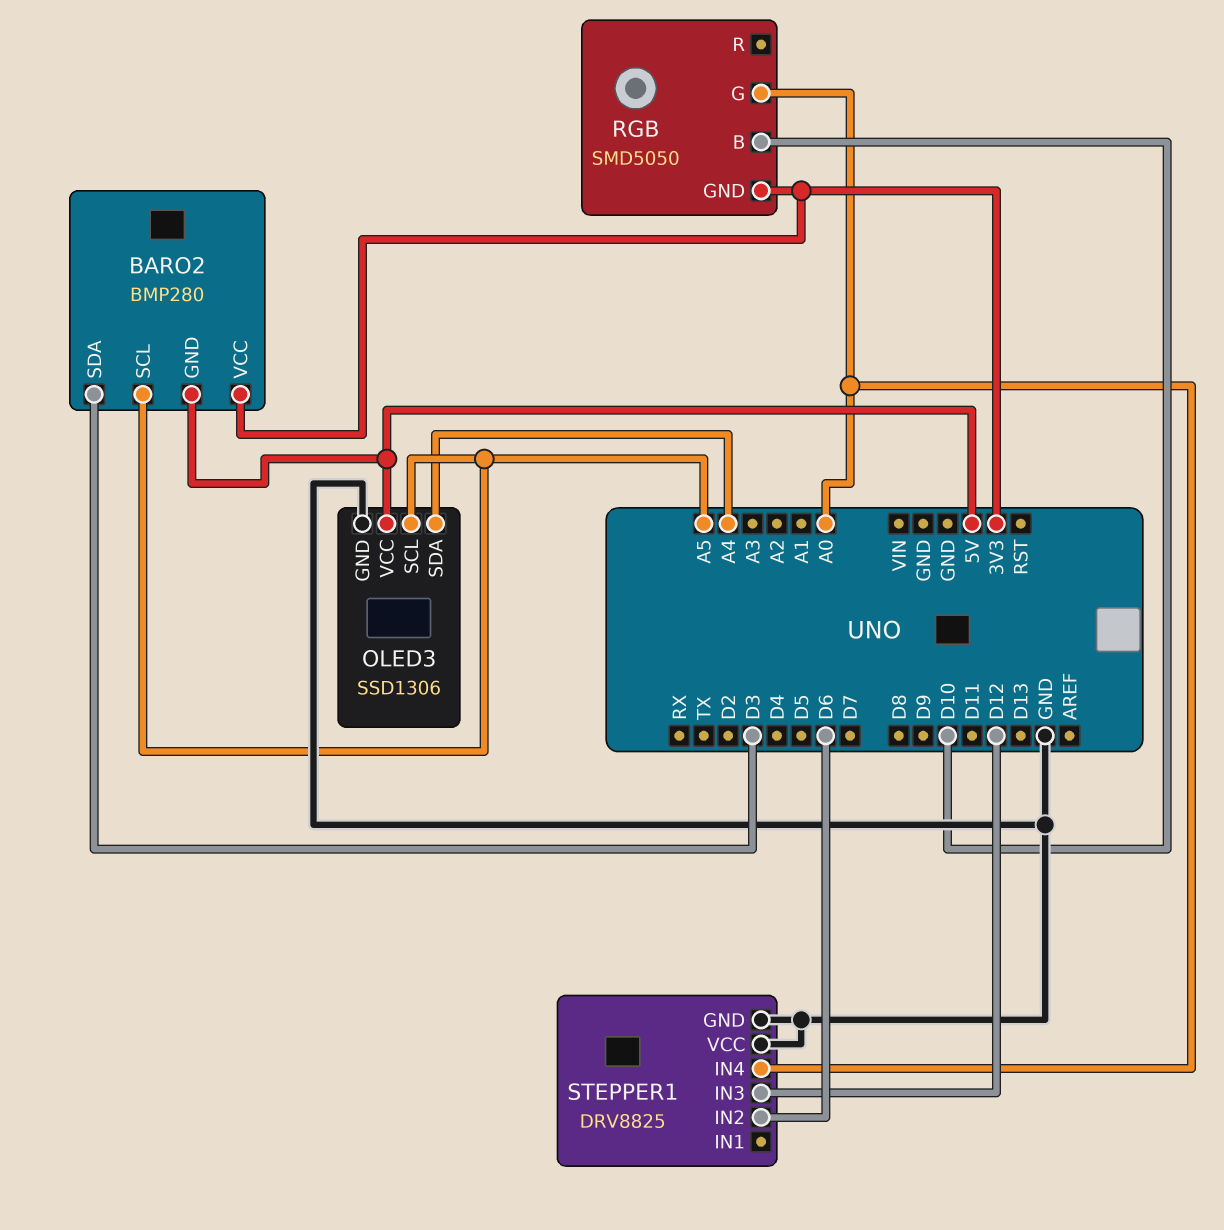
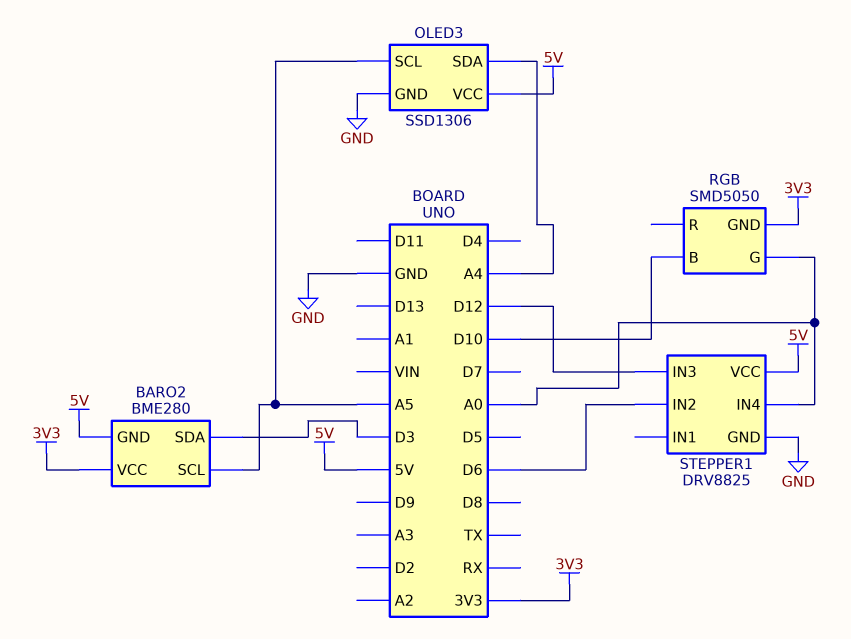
BARO2: BMP280 -> BME280
STEPPER1 pin VCC: GND -> 5V

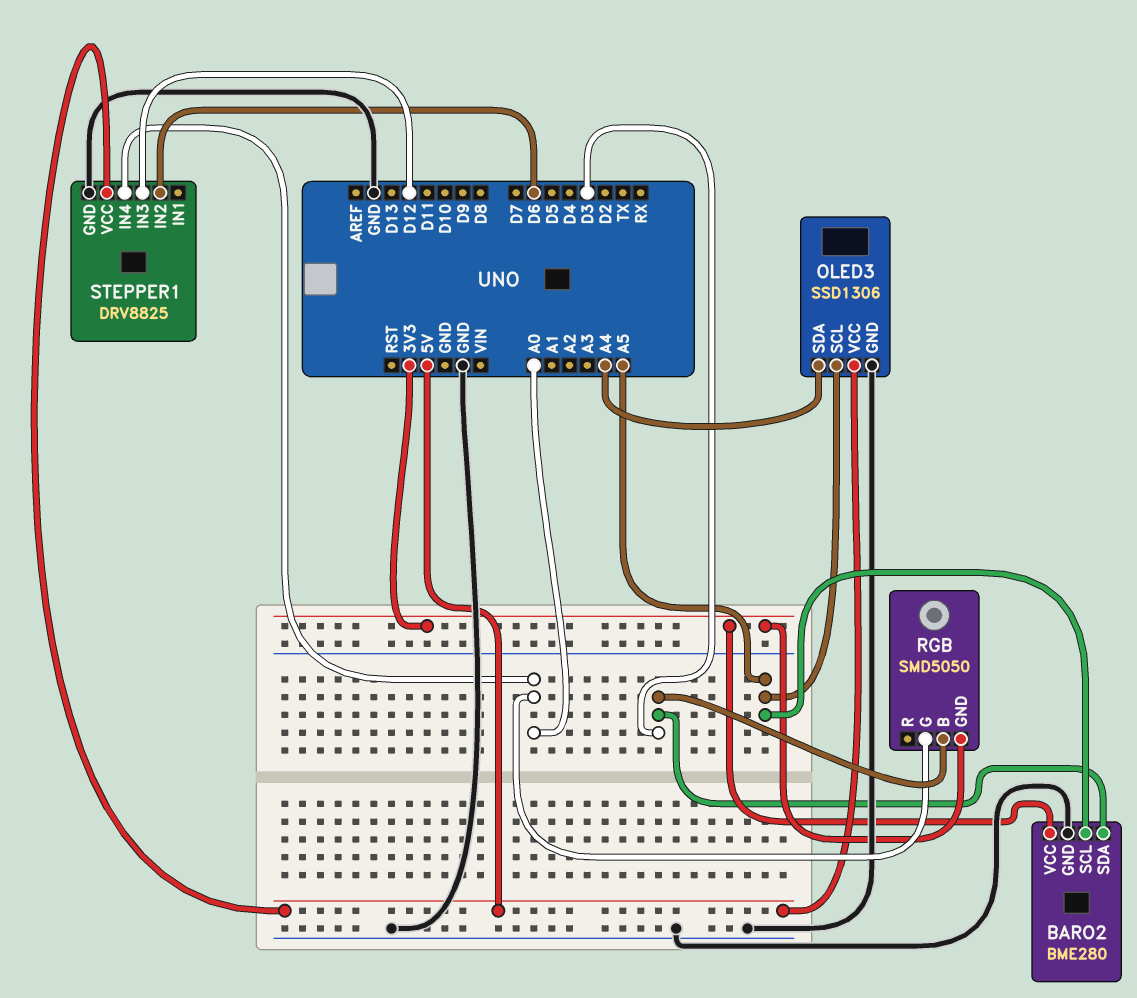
BARO2 pin GND: 5V -> GND
RGB pin B: D10 -> D3

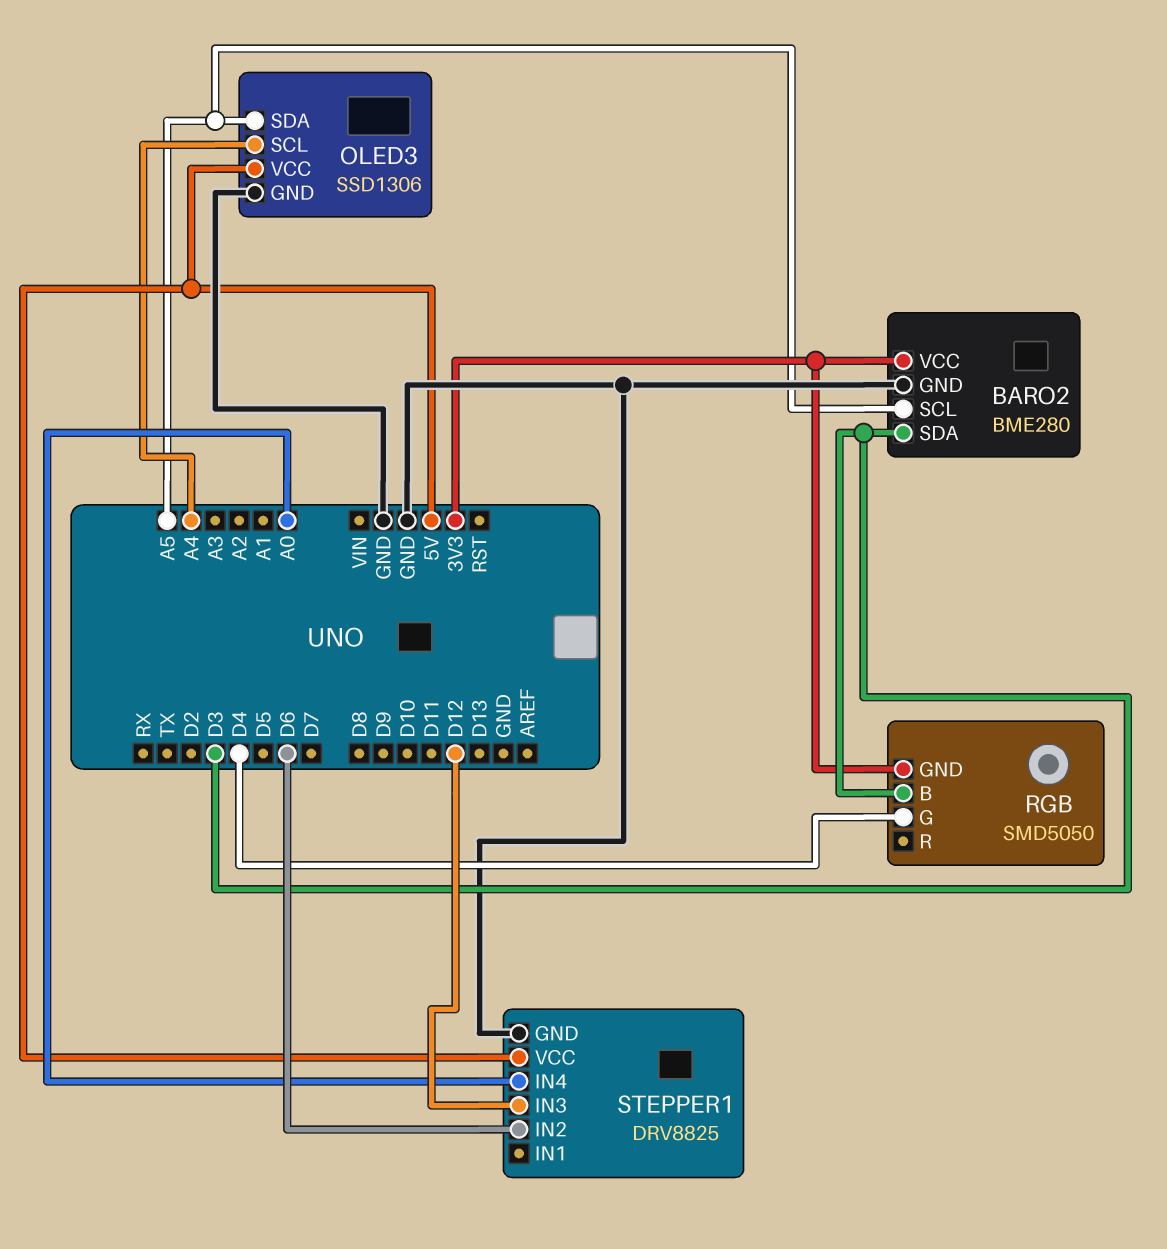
OLED3 pin SCL: A5 -> A4
OLED3 pin SDA: A4 -> A5
RGB pin G: A0 -> D4

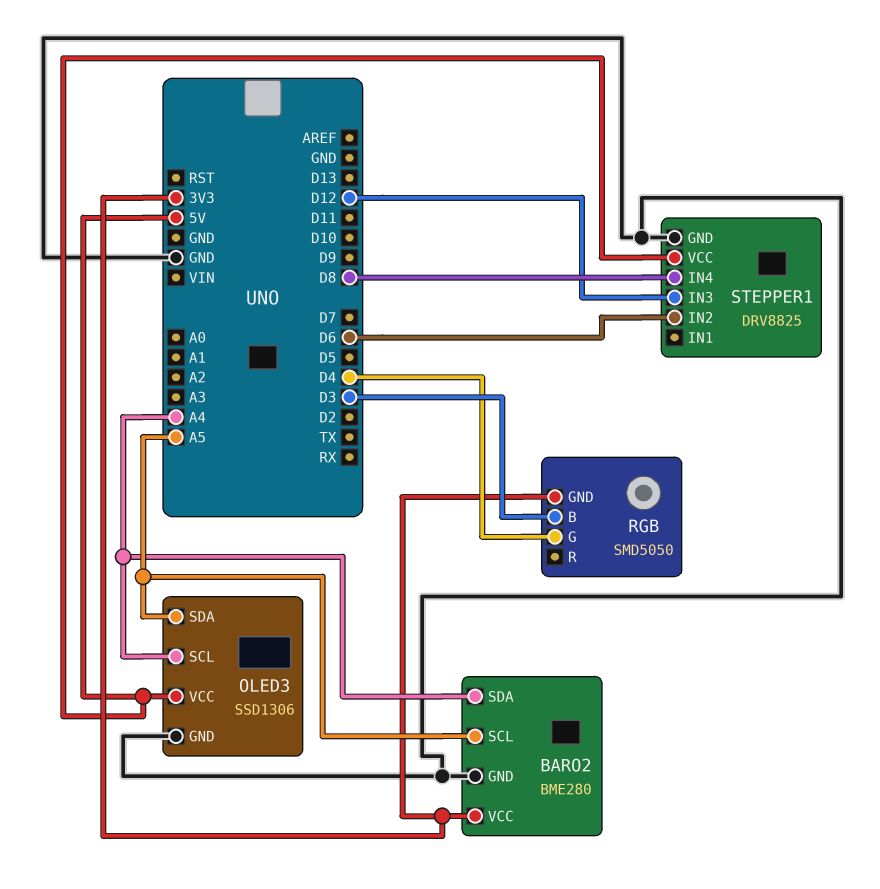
BARO2 pin SDA: D3 -> A4
STEPPER1 pin IN4: A0 -> D8

